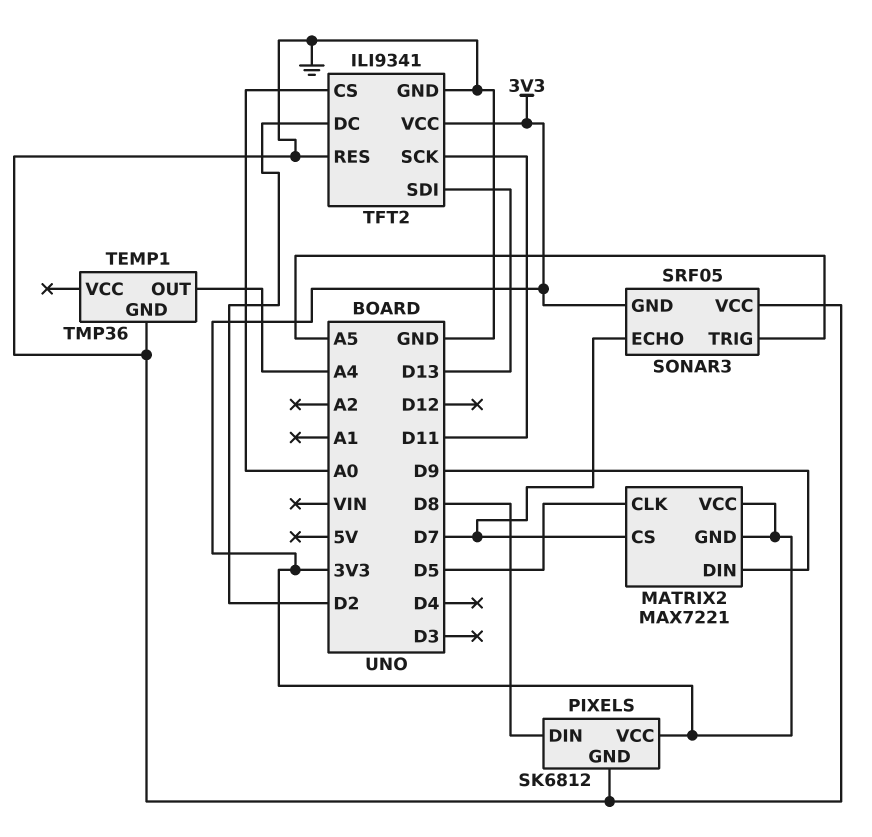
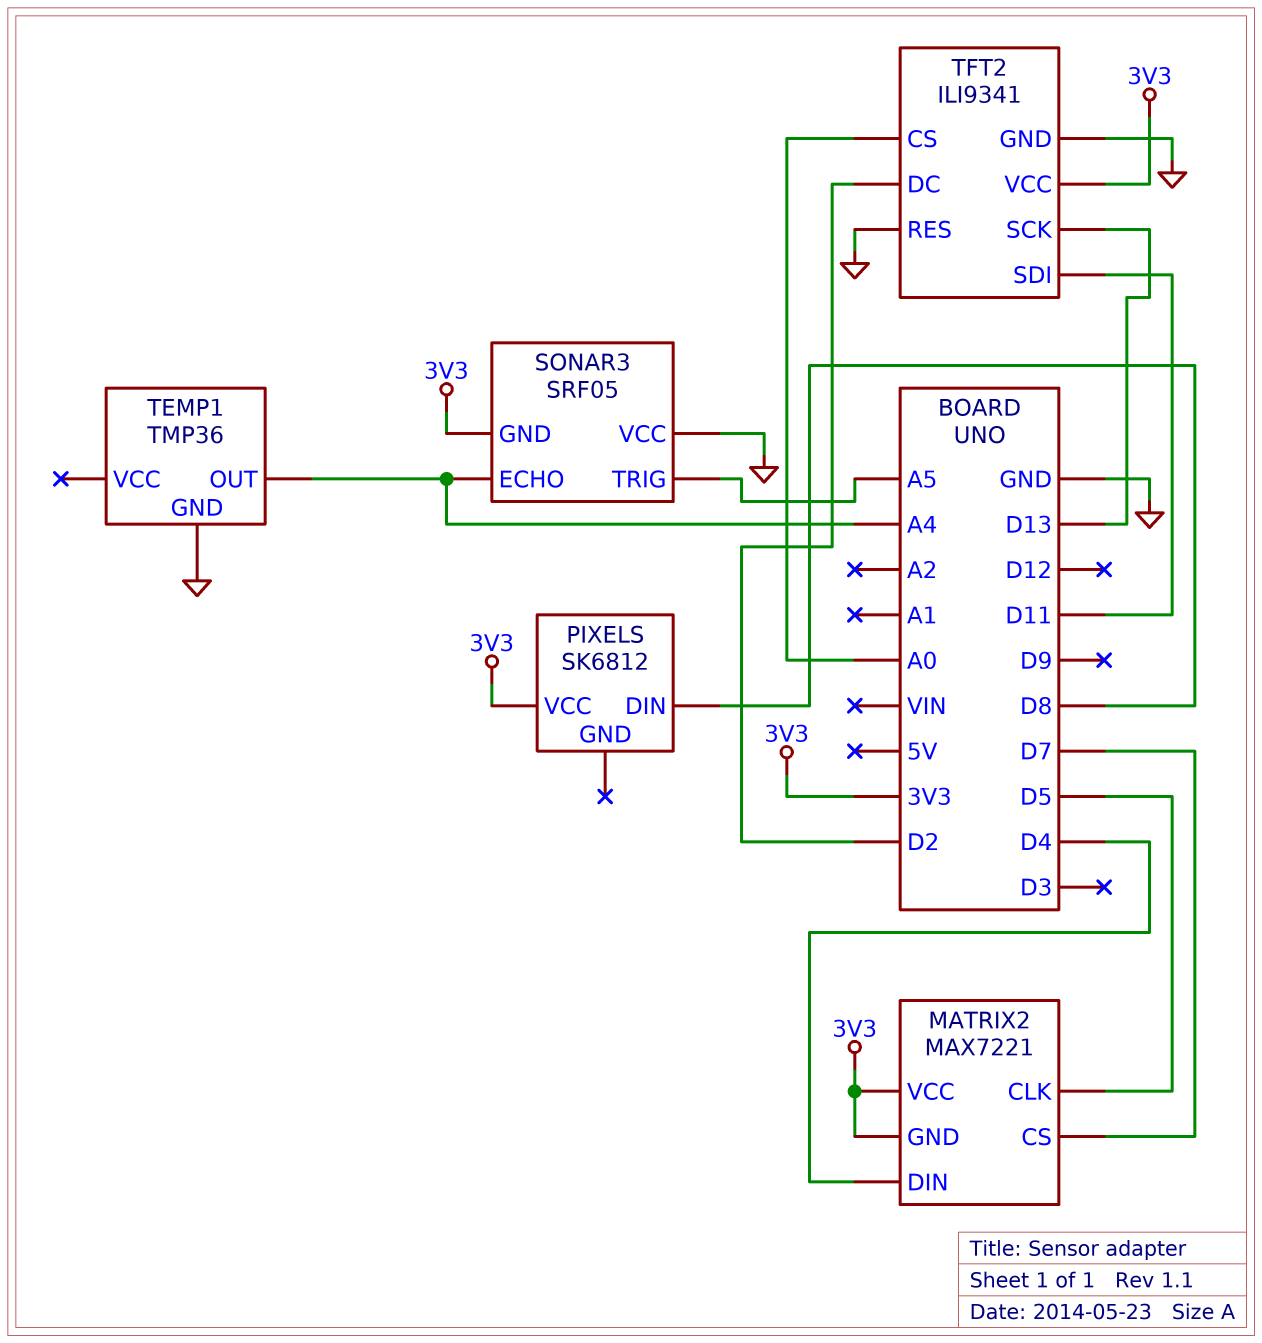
MATRIX2 pin DIN: D9 -> D4
PIXELS pin GND: GND -> none
SONAR3 pin ECHO: D7 -> A4
TFT2 pin SCK: D11 -> D13
TFT2 pin SDI: D13 -> D11

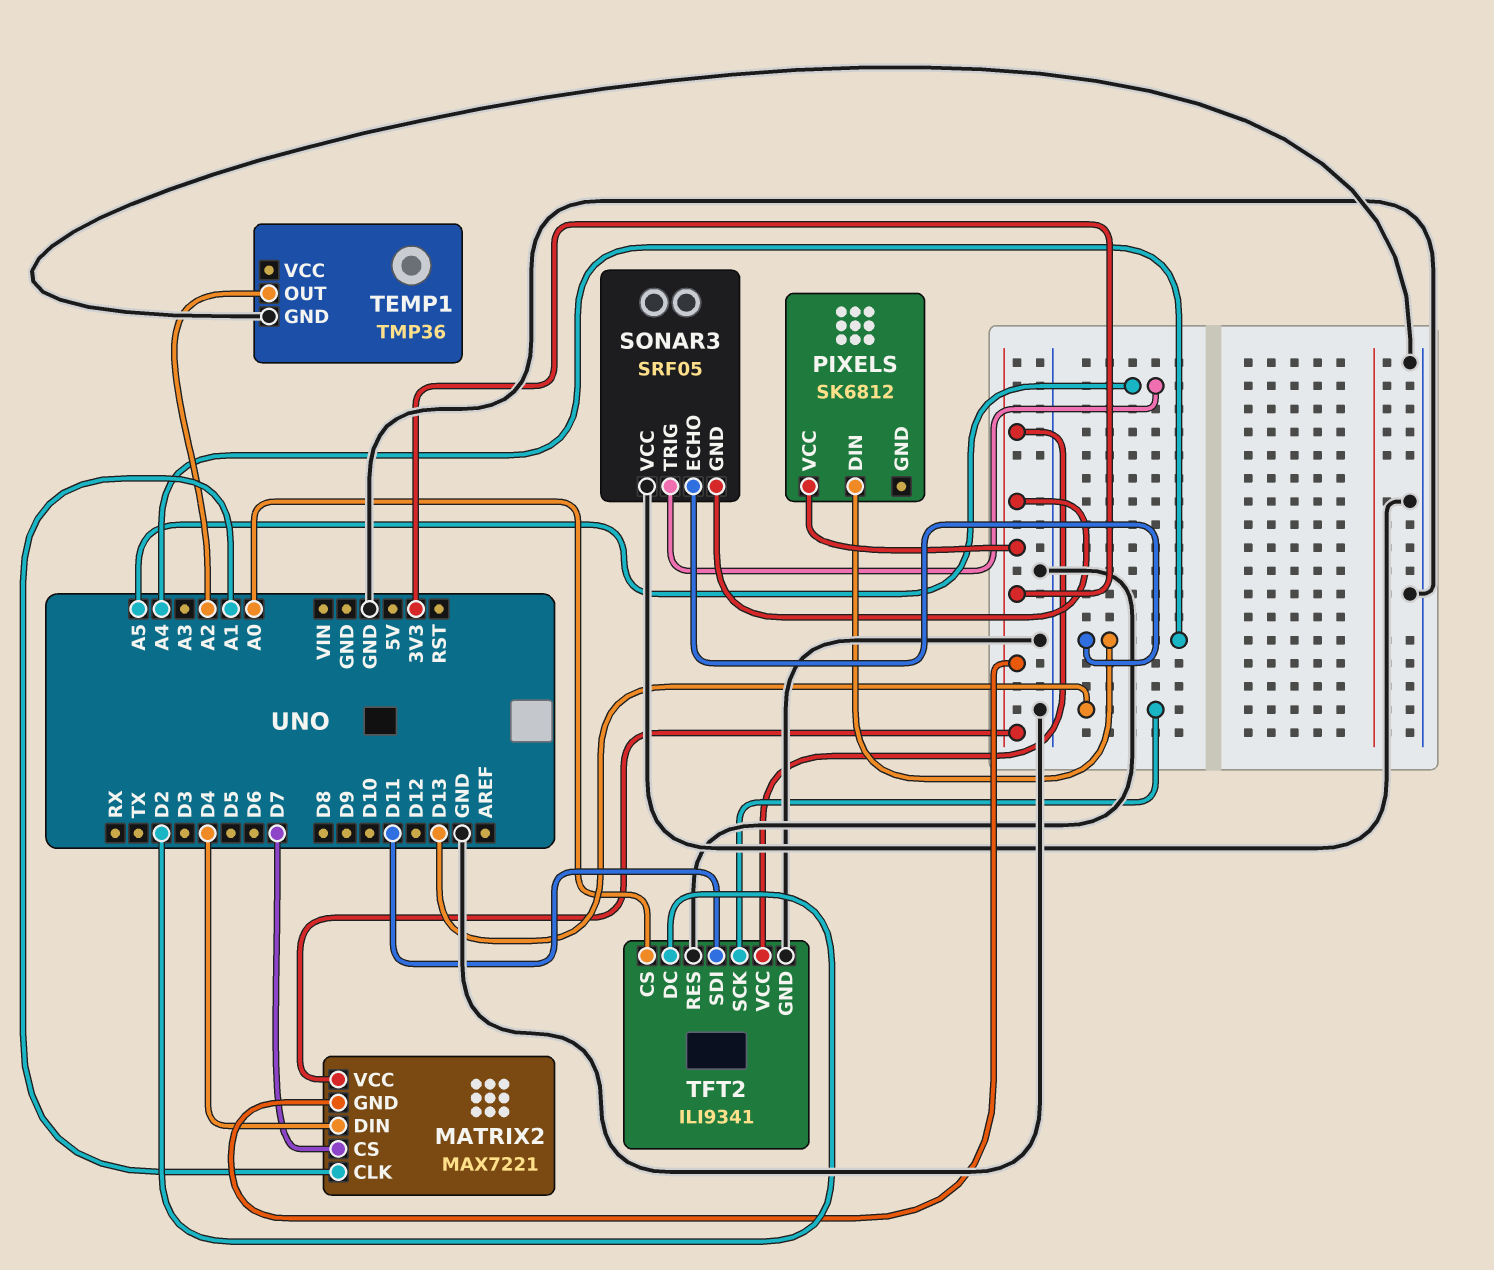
MATRIX2 pin CLK: D5 -> A1
PIXELS pin DIN: D8 -> A4
TEMP1 pin OUT: A4 -> A2

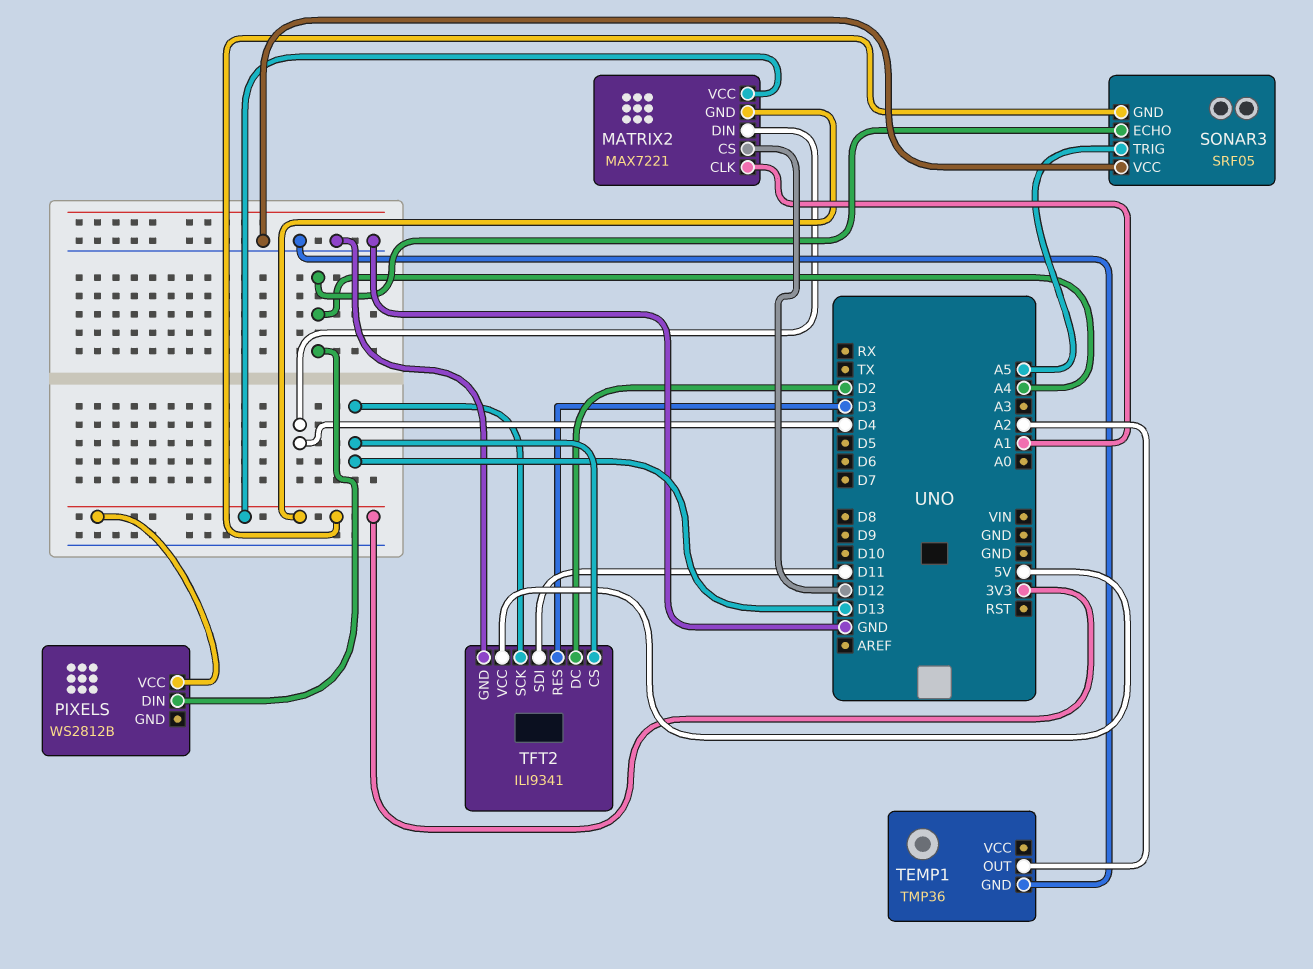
MATRIX2 pin CS: D7 -> D12
PIXELS: SK6812 -> WS2812B
TFT2 pin CS: A0 -> D13
TFT2 pin RES: GND -> D3
TFT2 pin VCC: 3V3 -> 5V

